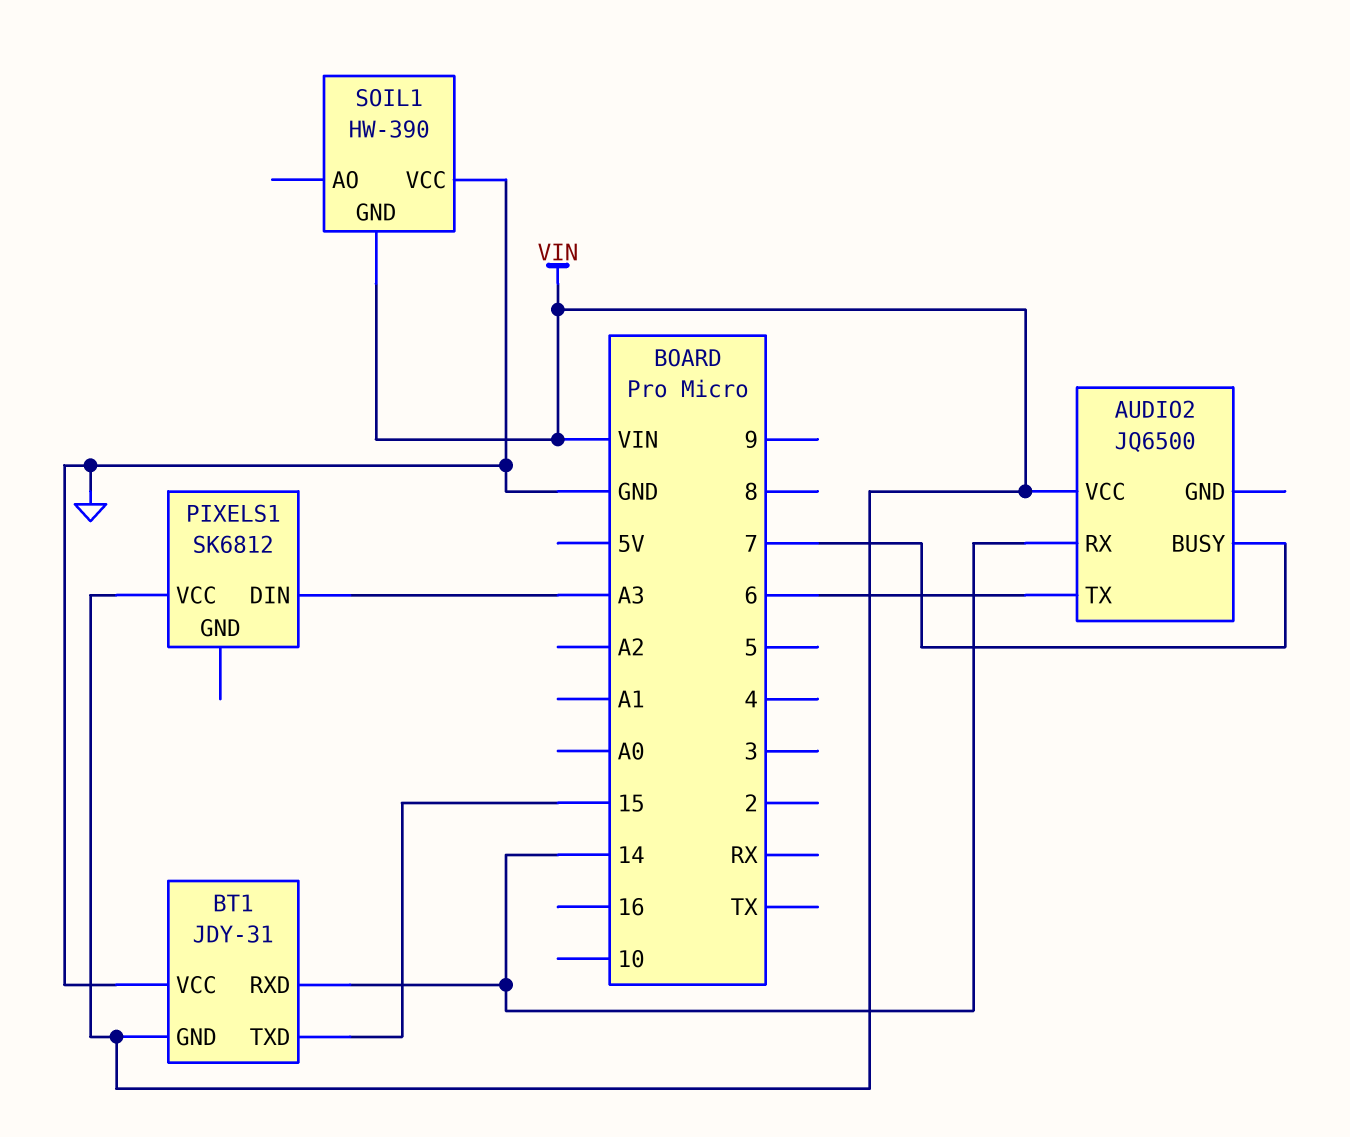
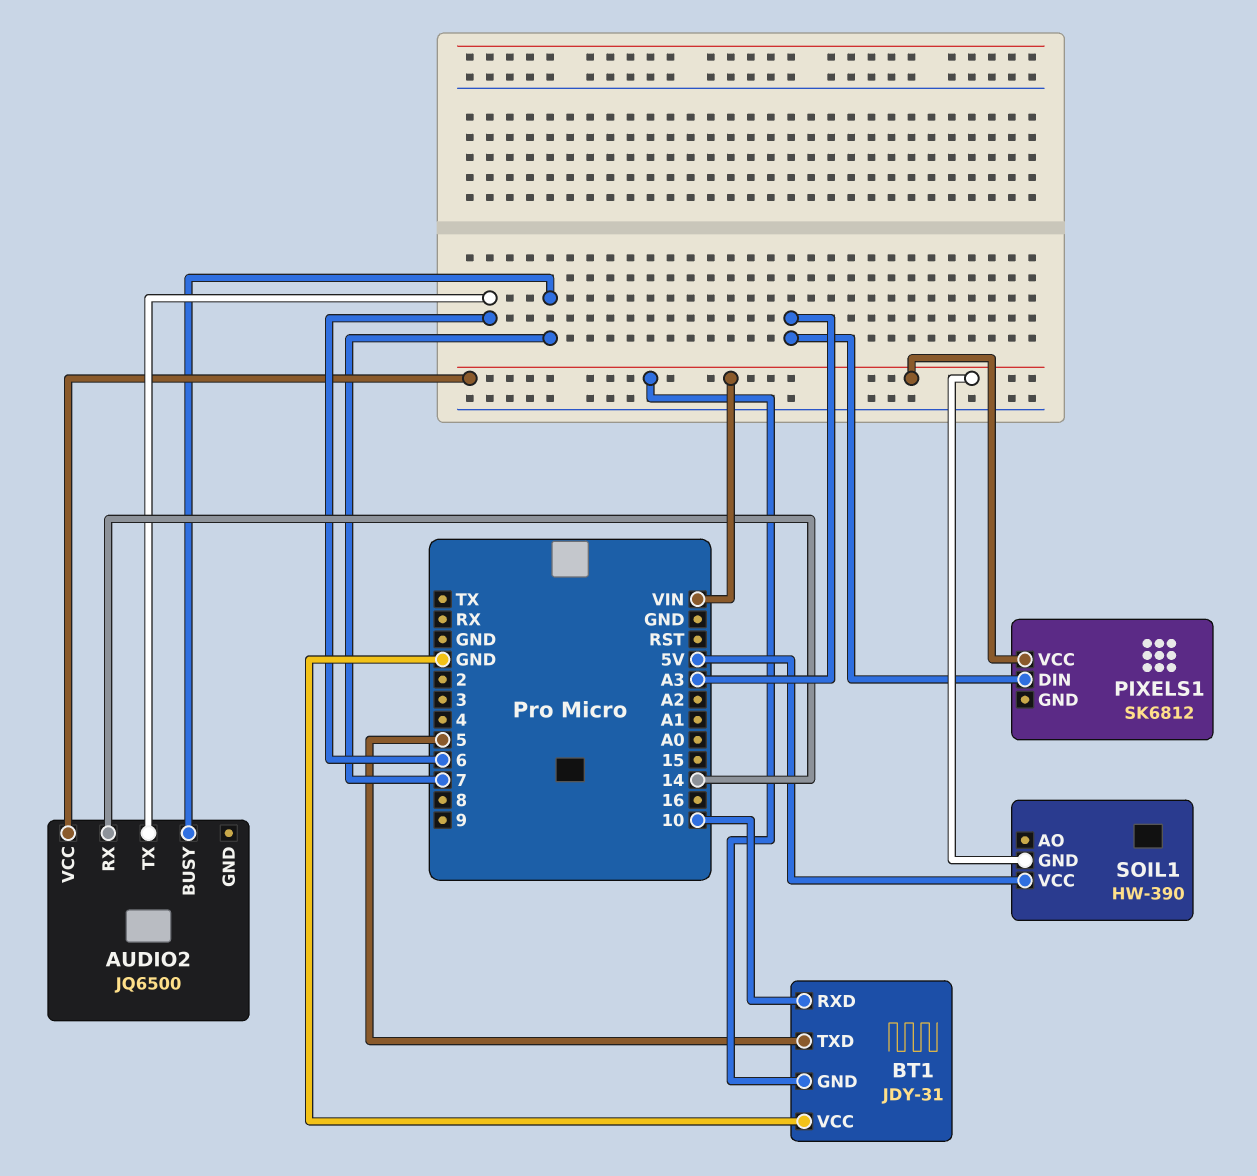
BT1 pin RXD: 14 -> 10
BT1 pin TXD: 15 -> 5
SOIL1 pin VCC: GND -> 5V

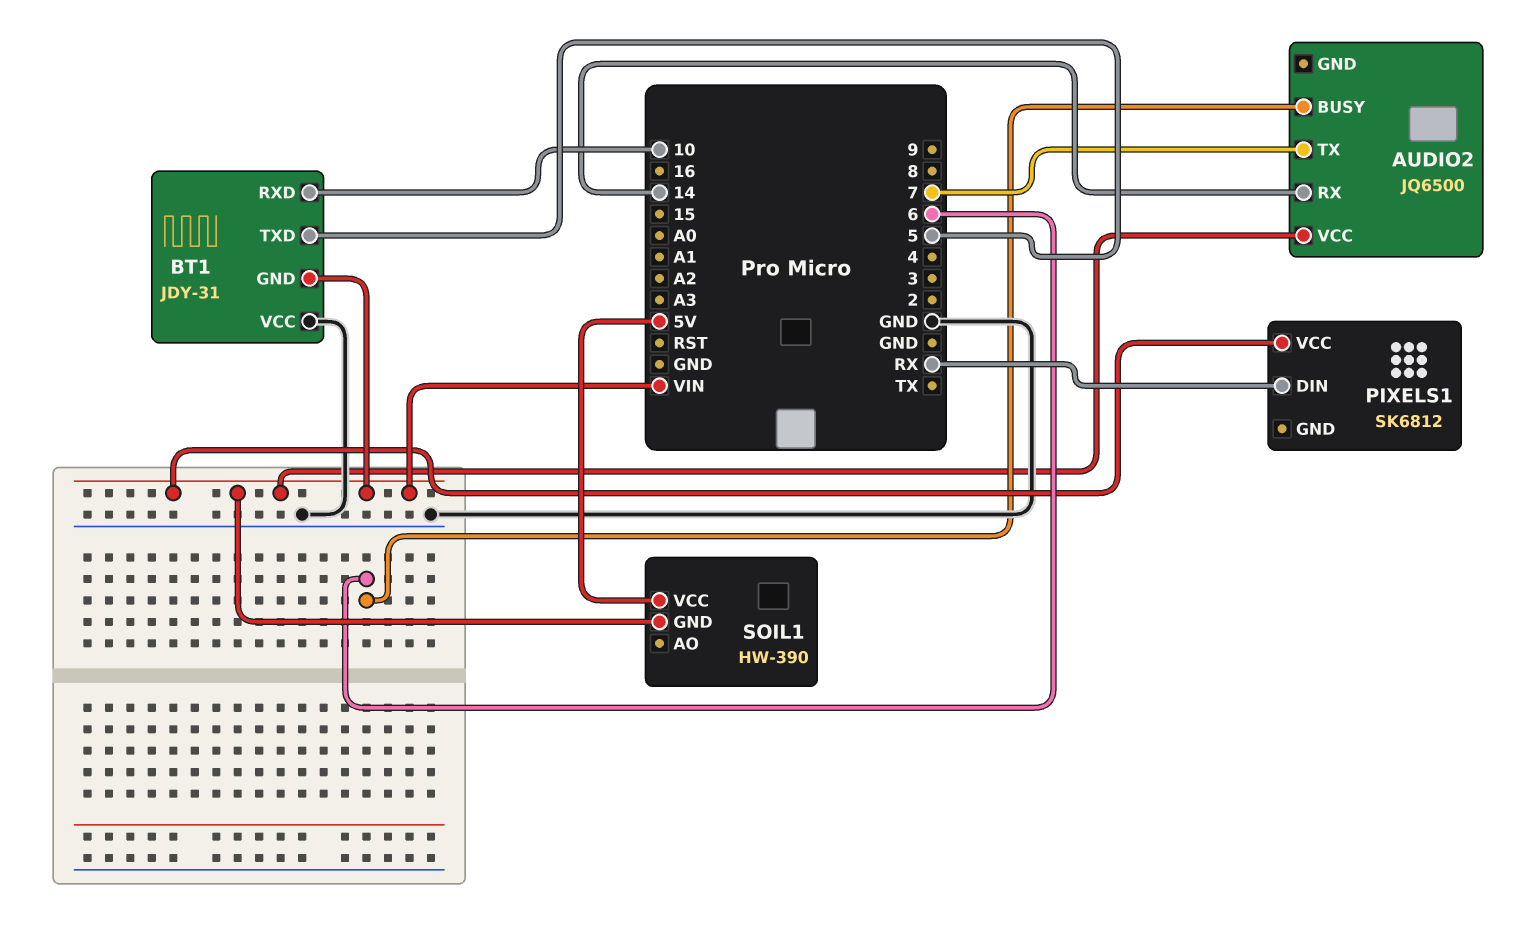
AUDIO2 pin BUSY: 7 -> 6
AUDIO2 pin TX: 6 -> 7
PIXELS1 pin DIN: A3 -> RX

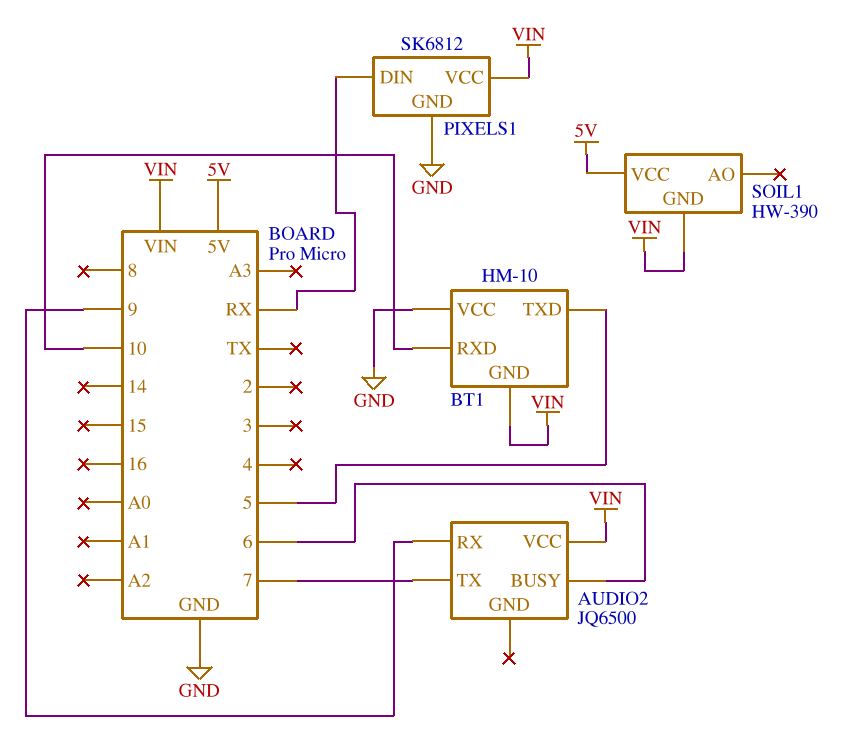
AUDIO2 pin RX: 14 -> 9
BT1: JDY-31 -> HM-10
PIXELS1 pin GND: none -> GND

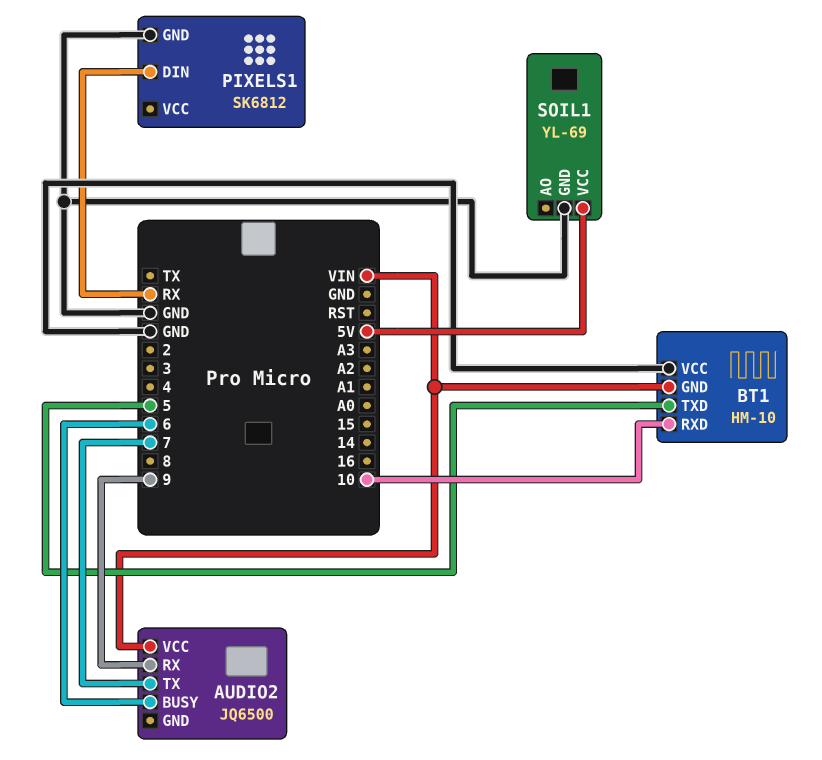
PIXELS1 pin VCC: VIN -> none
SOIL1: HW-390 -> YL-69
SOIL1 pin GND: VIN -> GND

